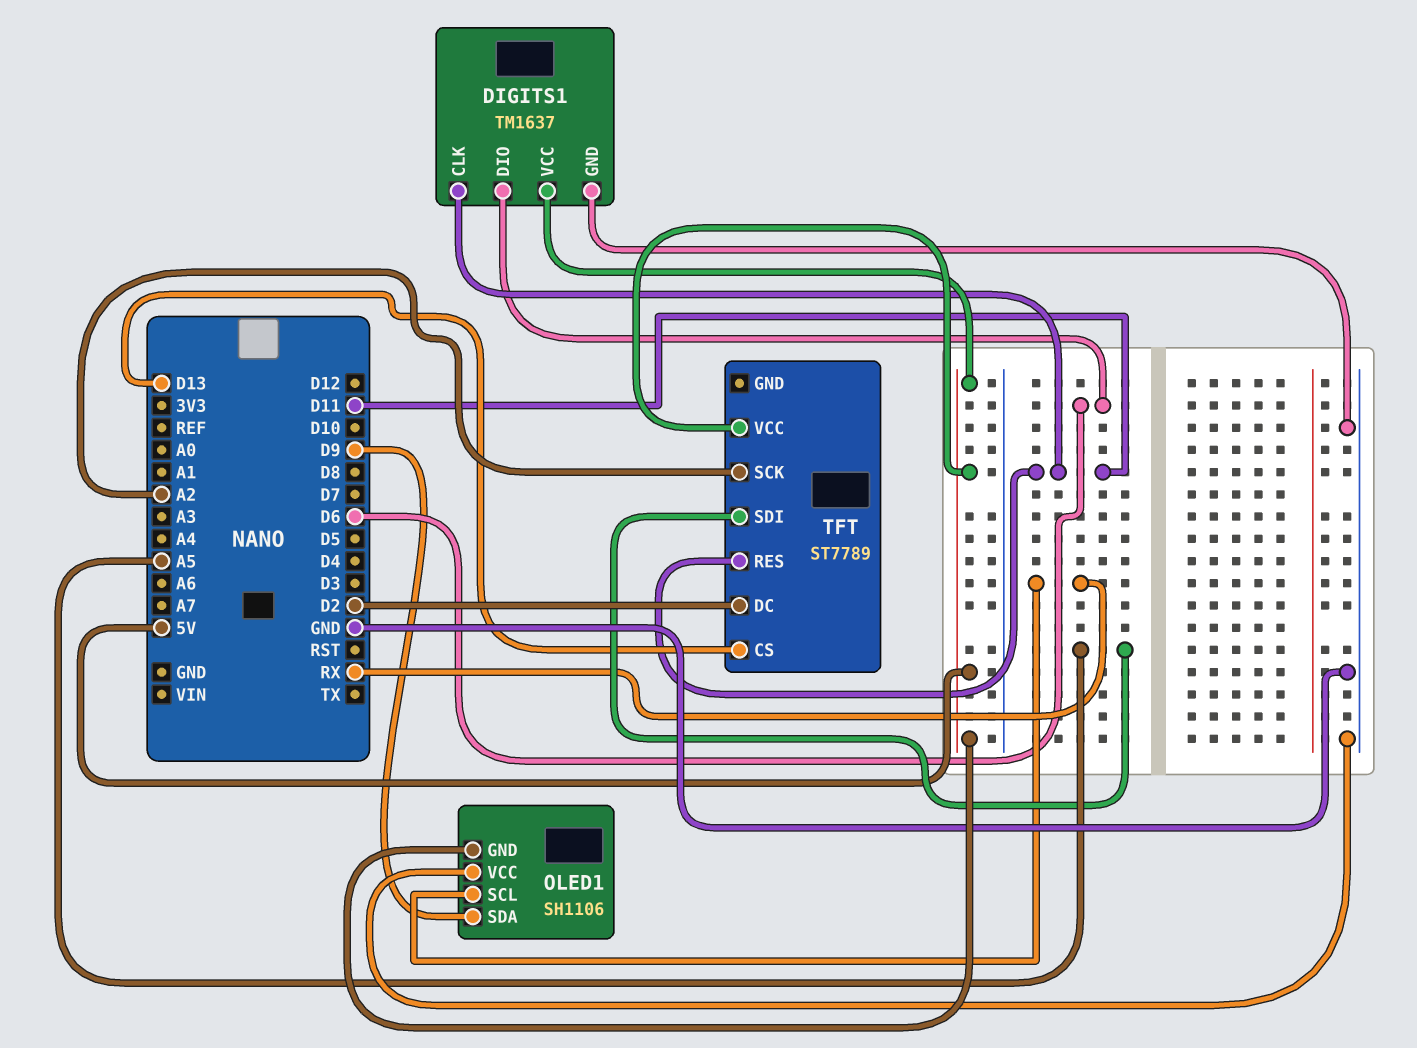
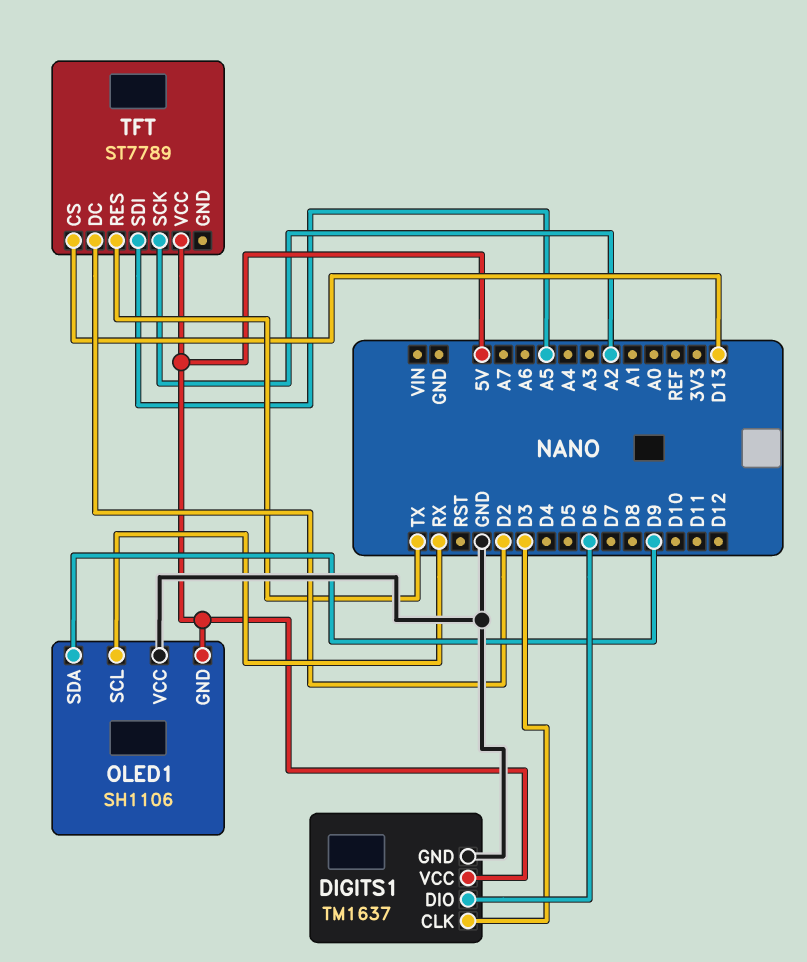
DIGITS1 pin CLK: D11 -> D3
TFT pin RES: D11 -> TX

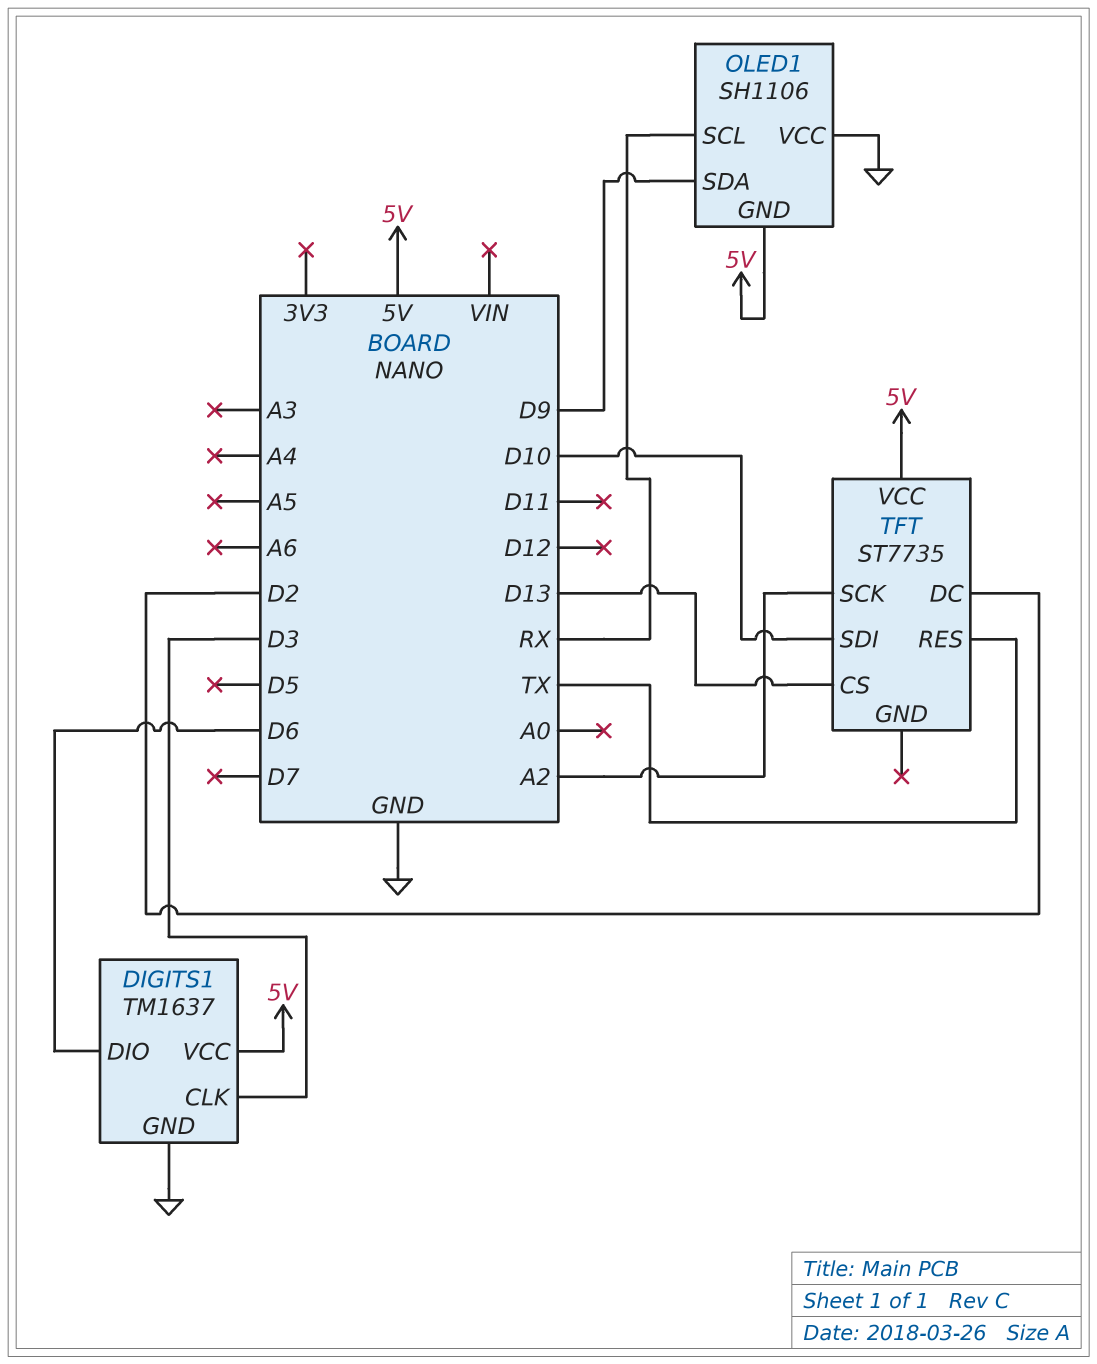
TFT: ST7789 -> ST7735
TFT pin SDI: A5 -> D10

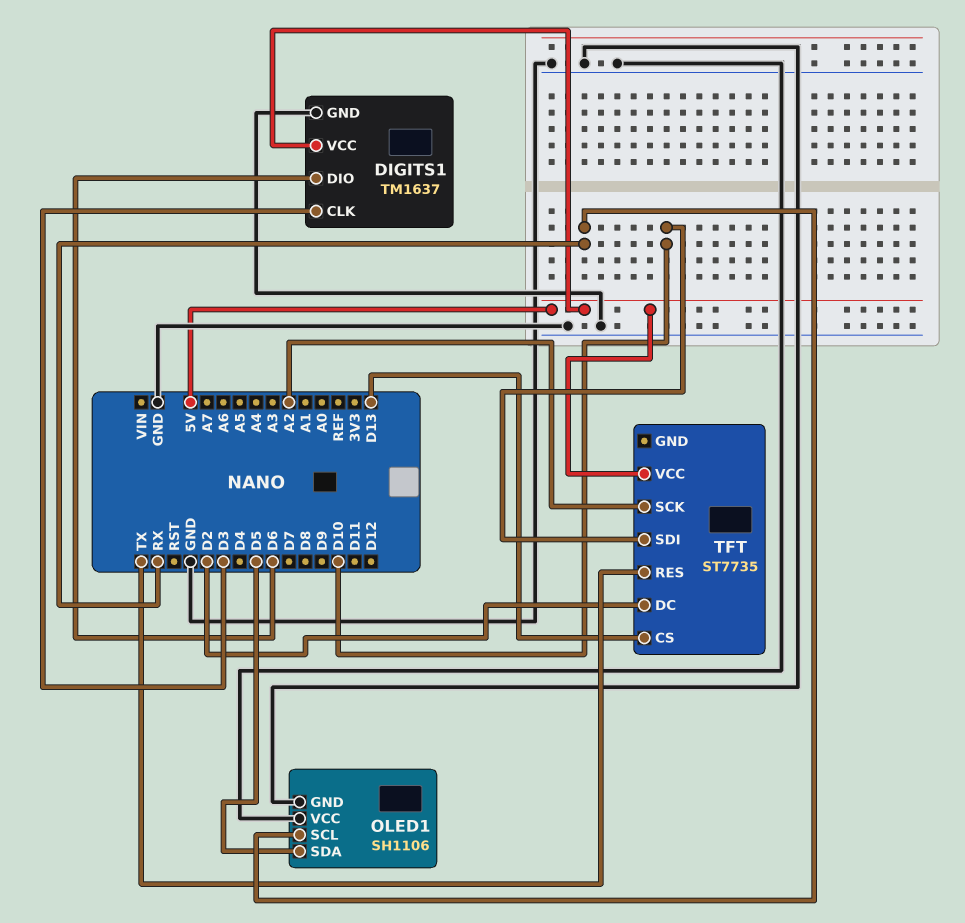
OLED1 pin GND: 5V -> GND
OLED1 pin SDA: D9 -> D5

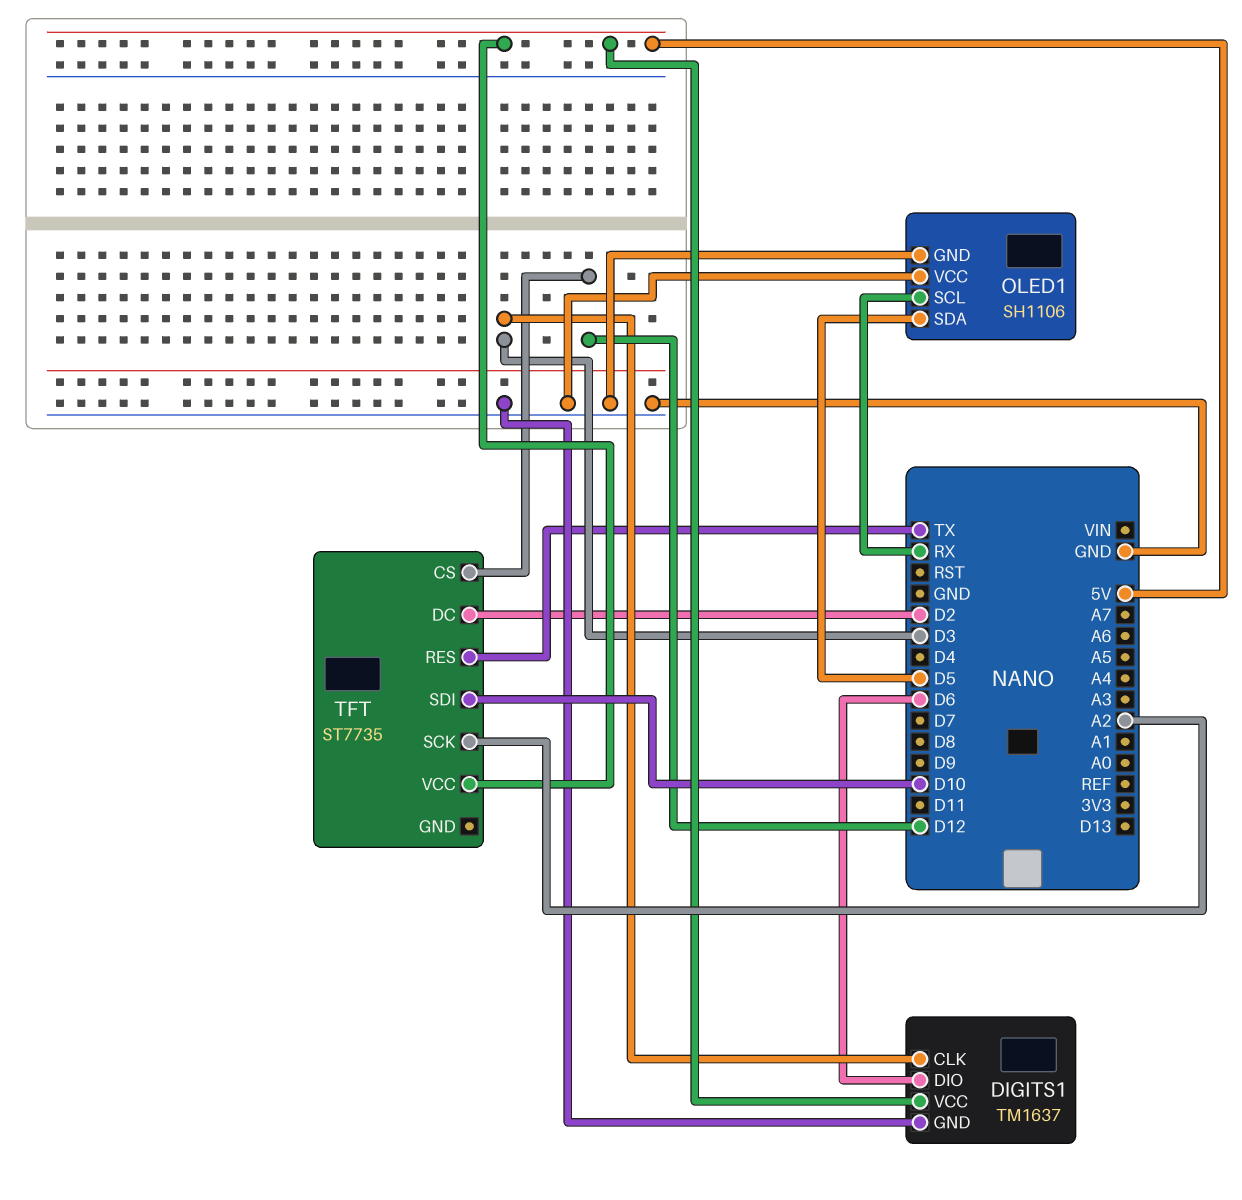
TFT pin CS: D13 -> D12

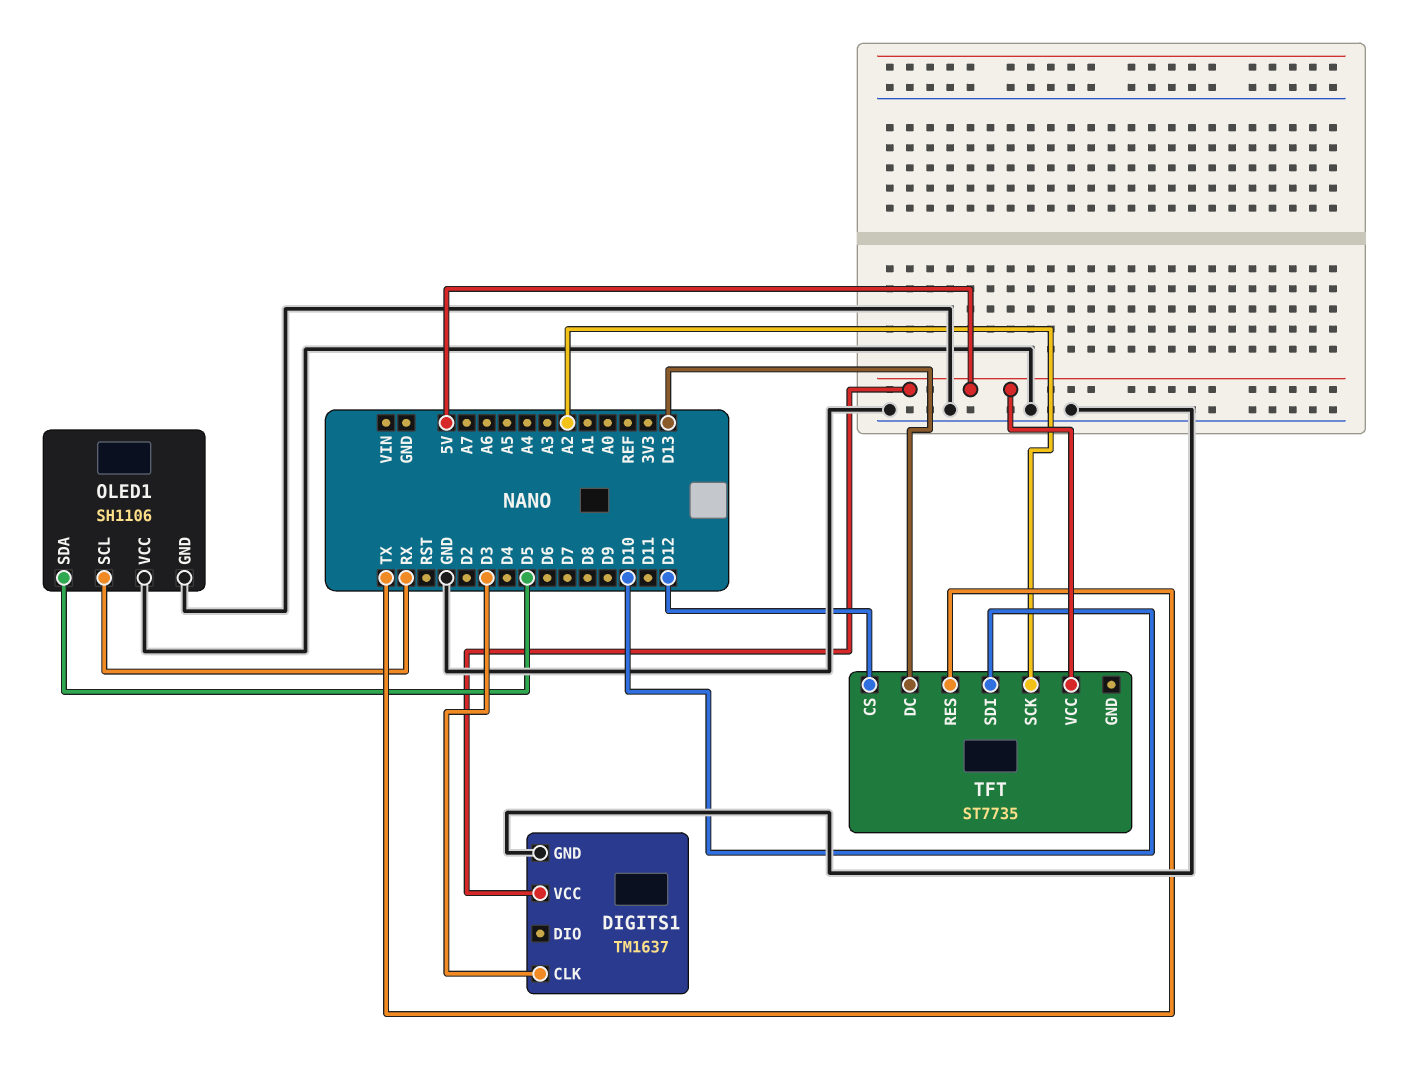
DIGITS1 pin DIO: D6 -> none
TFT pin DC: D2 -> D13

